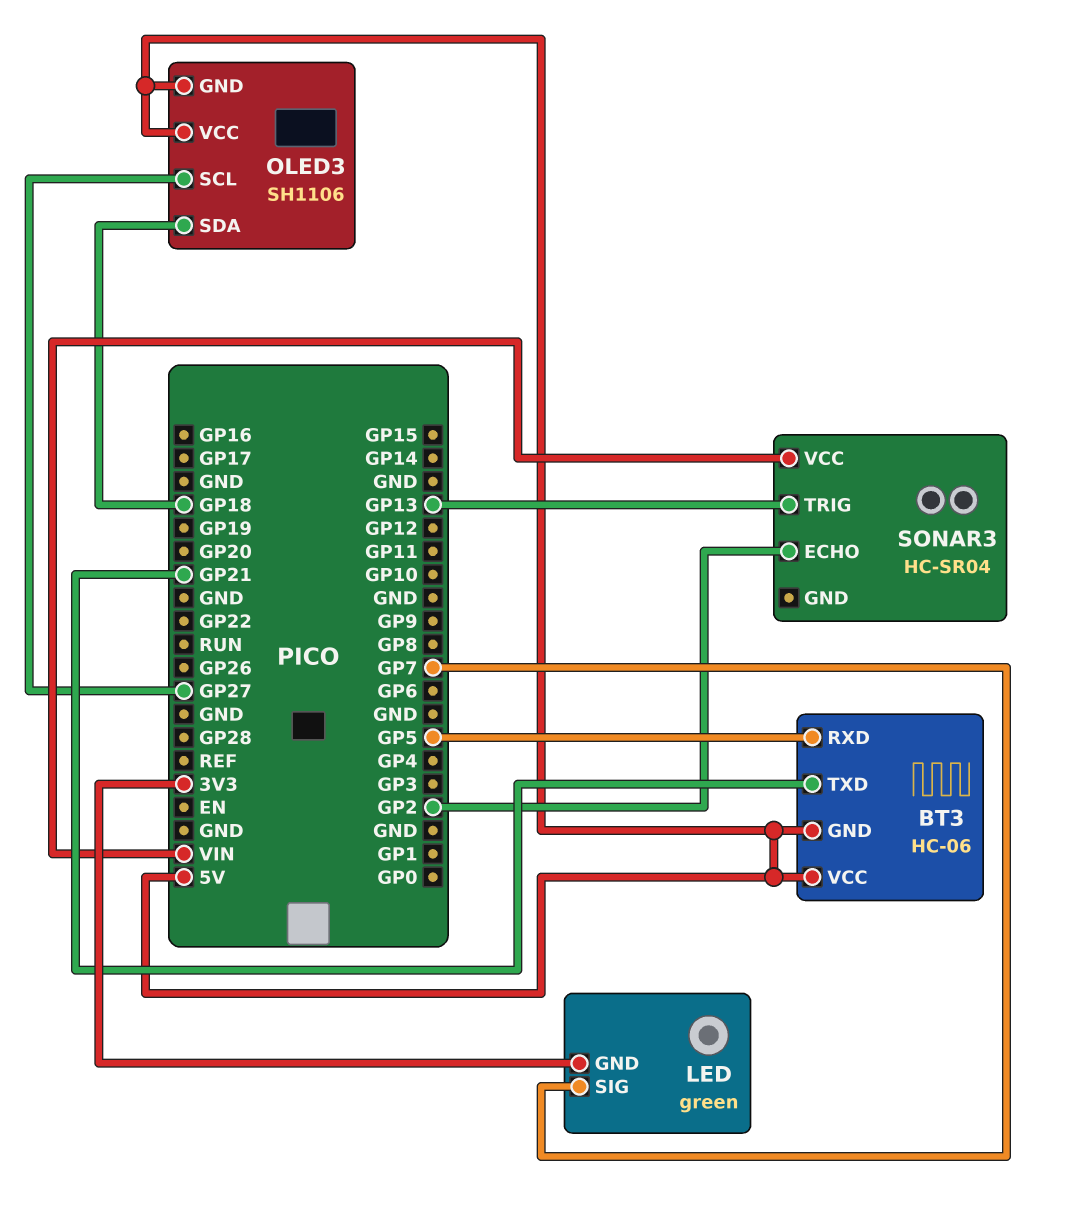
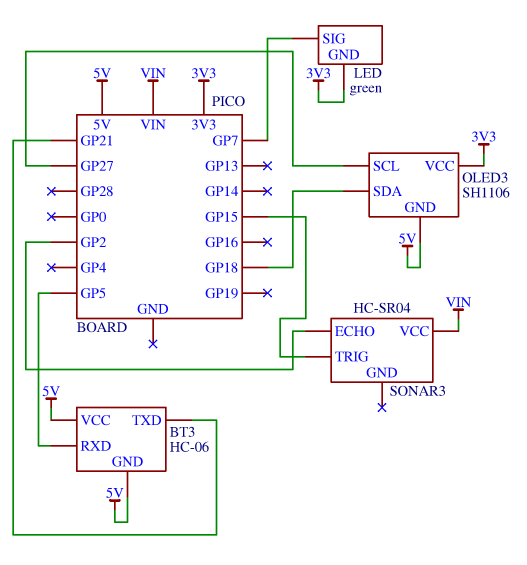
OLED3 pin VCC: 5V -> 3V3
SONAR3 pin TRIG: GP13 -> GP15

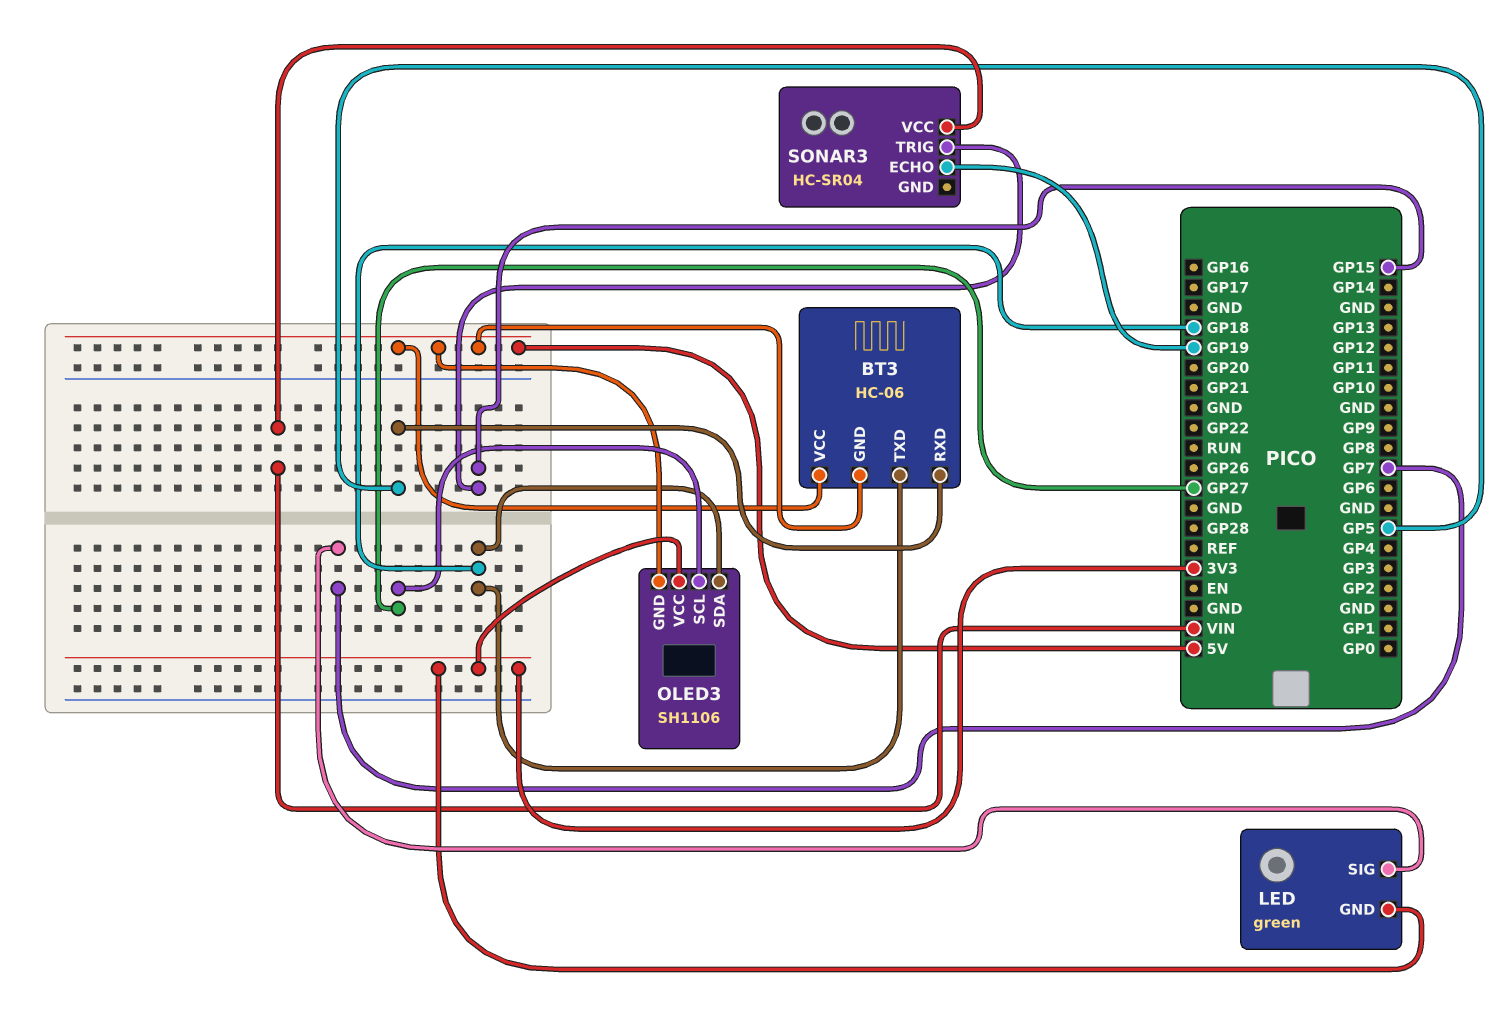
BT3 pin TXD: GP21 -> GP18
SONAR3 pin ECHO: GP2 -> GP19

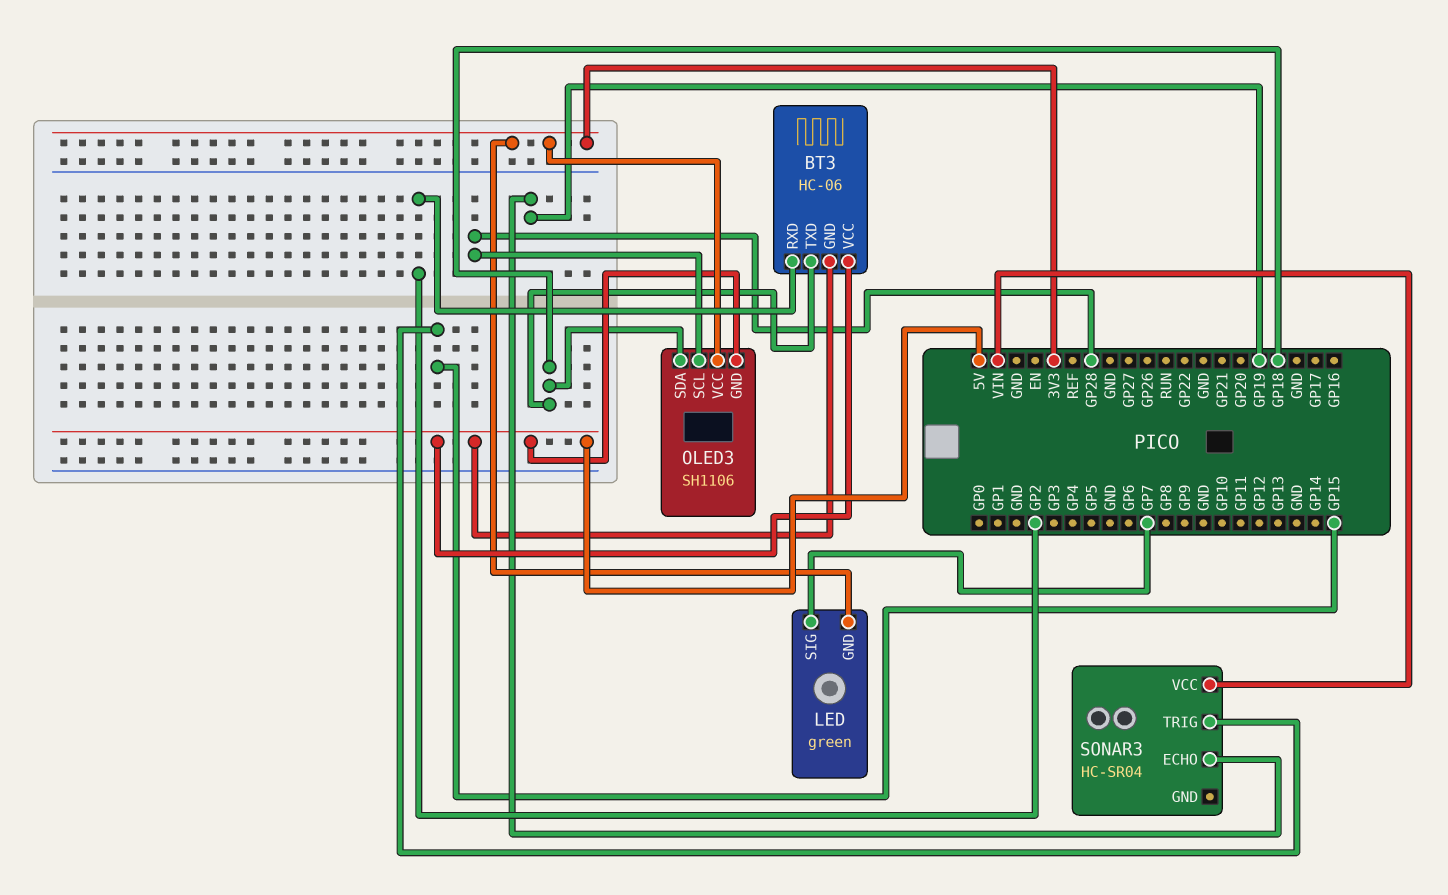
BT3 pin RXD: GP5 -> GP2
OLED3 pin SCL: GP27 -> GP28

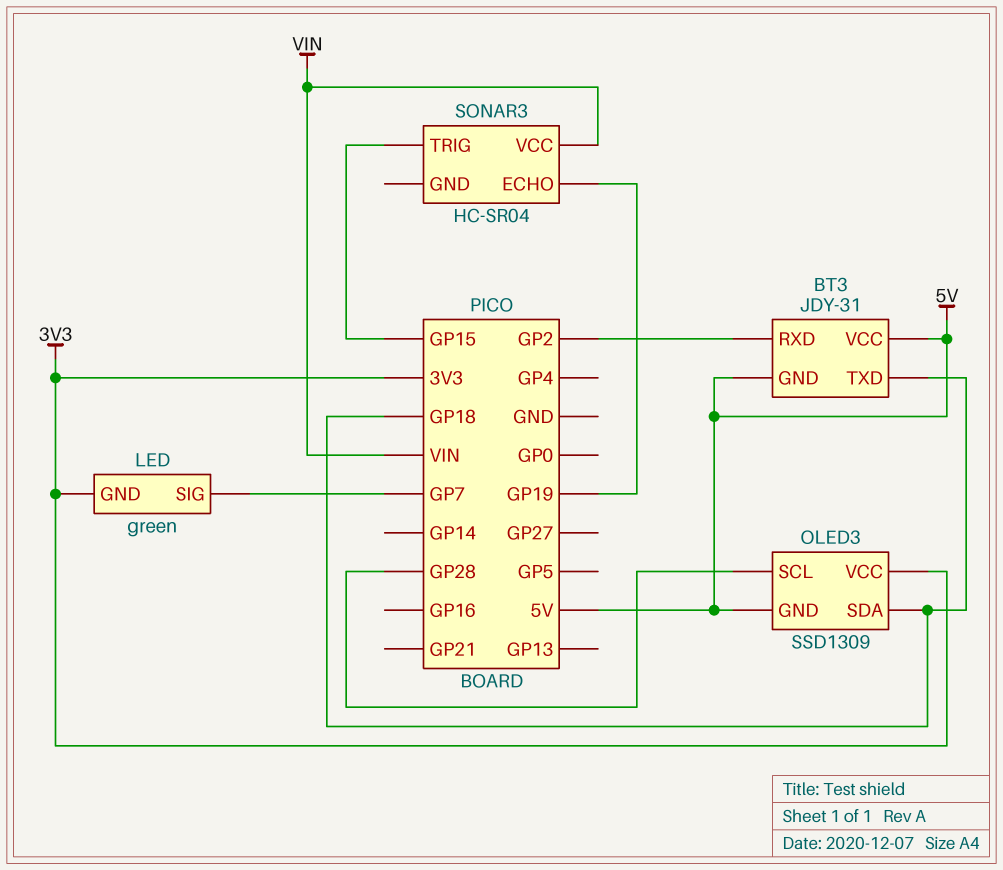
BT3: HC-06 -> JDY-31
OLED3: SH1106 -> SSD1309

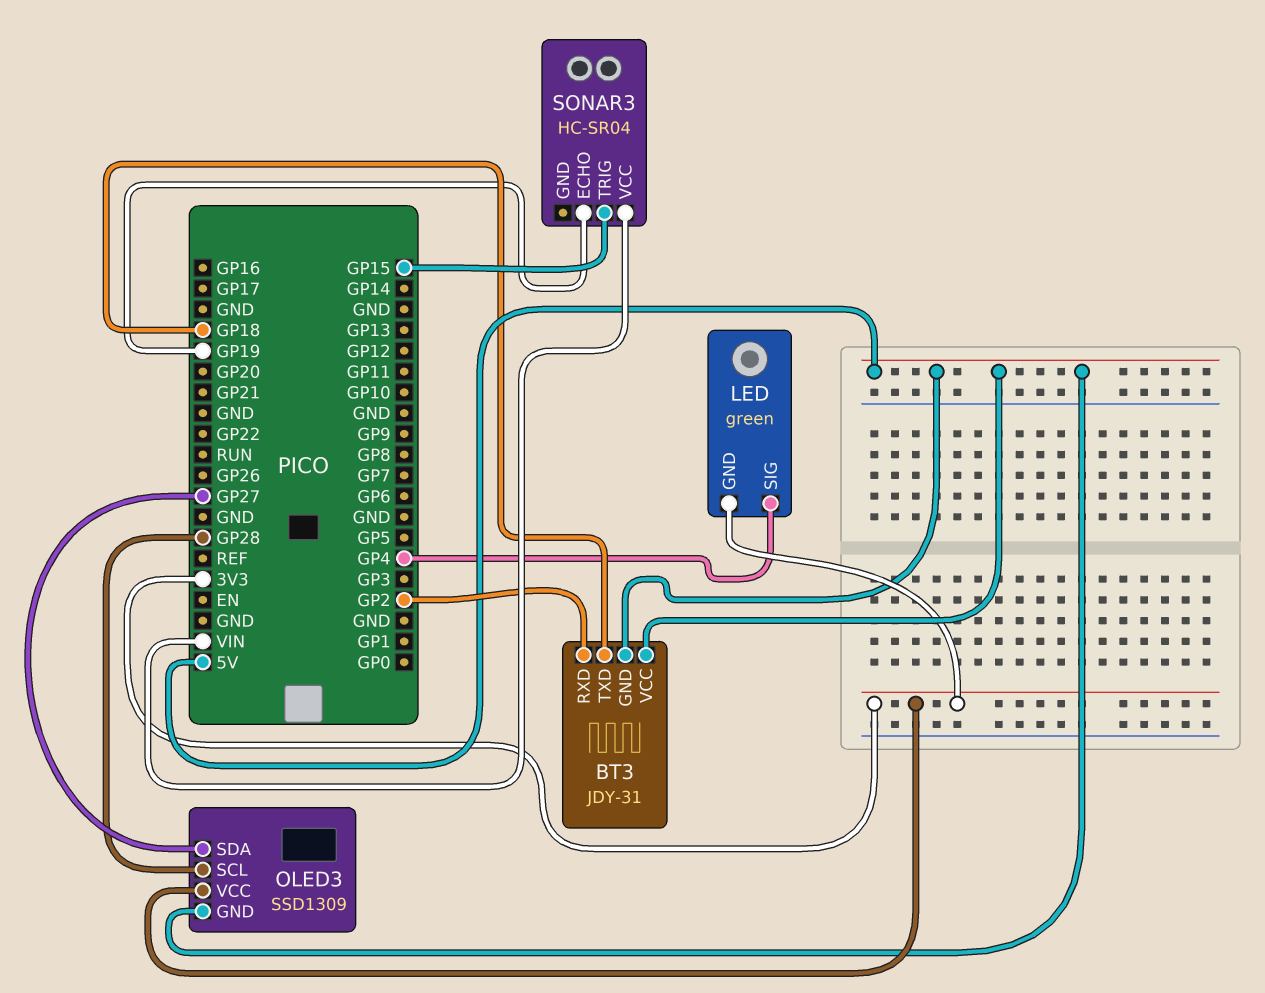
LED pin SIG: GP7 -> GP4
OLED3 pin SDA: GP18 -> GP27

